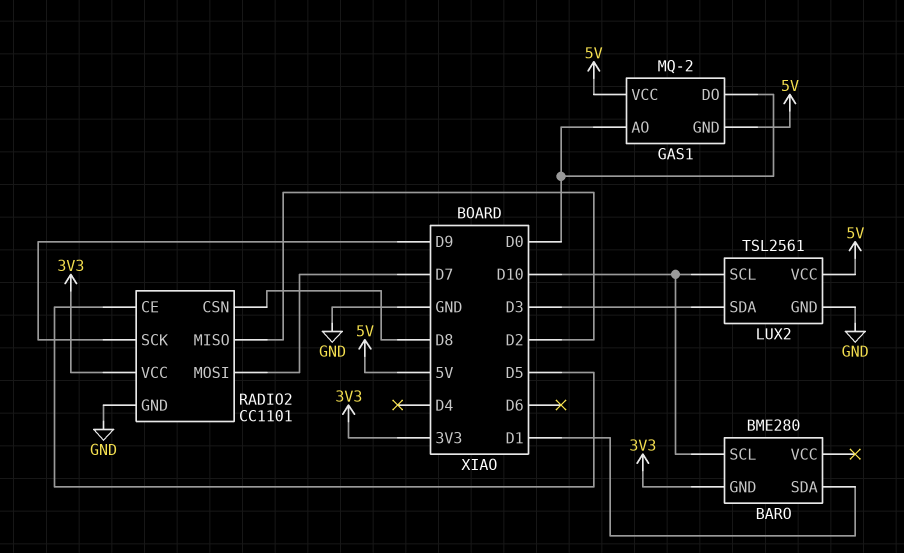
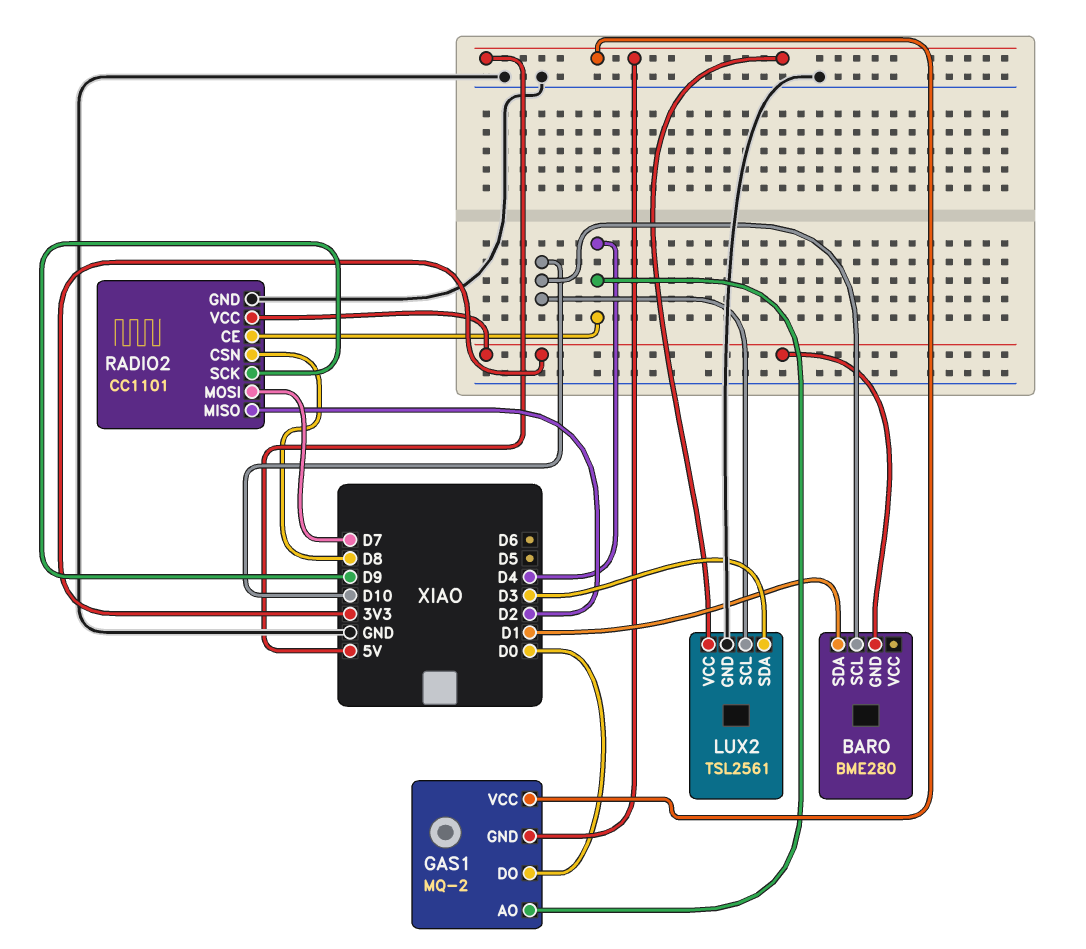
GAS1 pin AO: D0 -> D4
RADIO2 pin CE: D5 -> D4

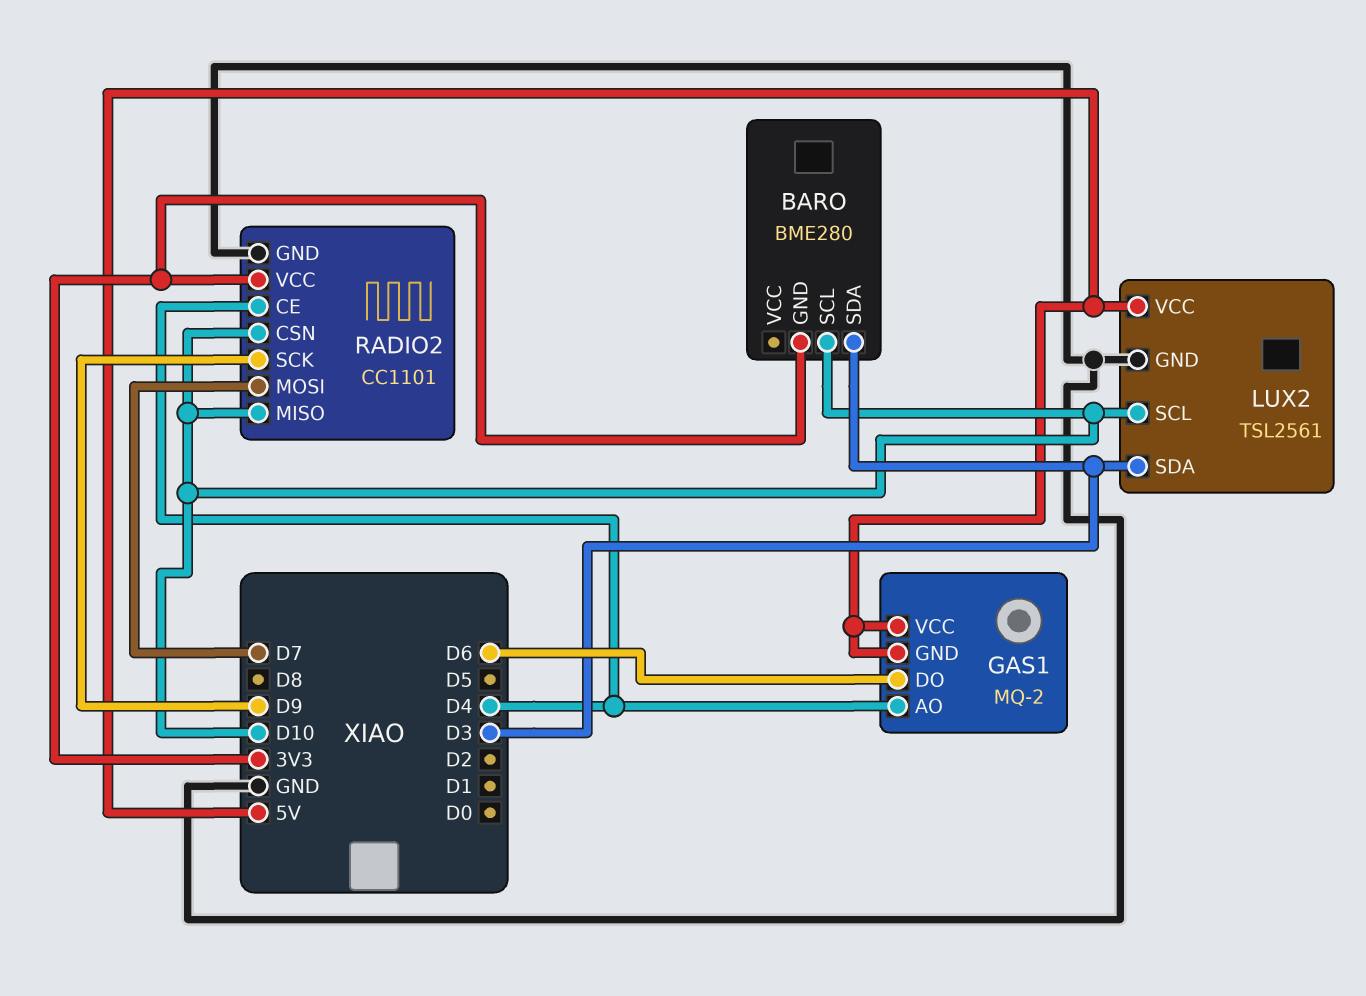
BARO pin SDA: D1 -> D3
GAS1 pin DO: D0 -> D6
RADIO2 pin CSN: D8 -> D10
RADIO2 pin MISO: D2 -> D10

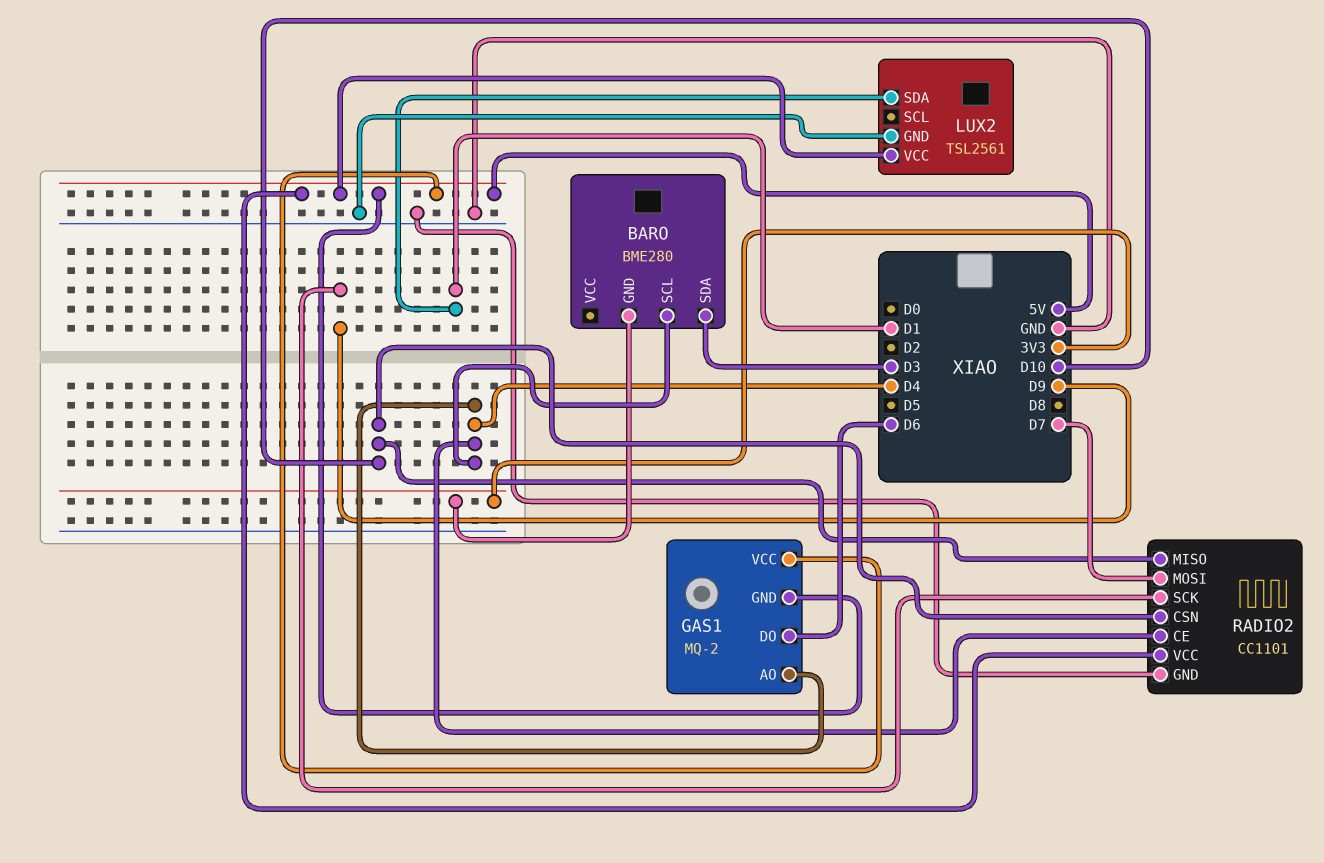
BARO pin SCL: D10 -> D4
LUX2 pin SCL: D10 -> none
LUX2 pin SDA: D3 -> D1
RADIO2 pin VCC: 3V3 -> 5V

